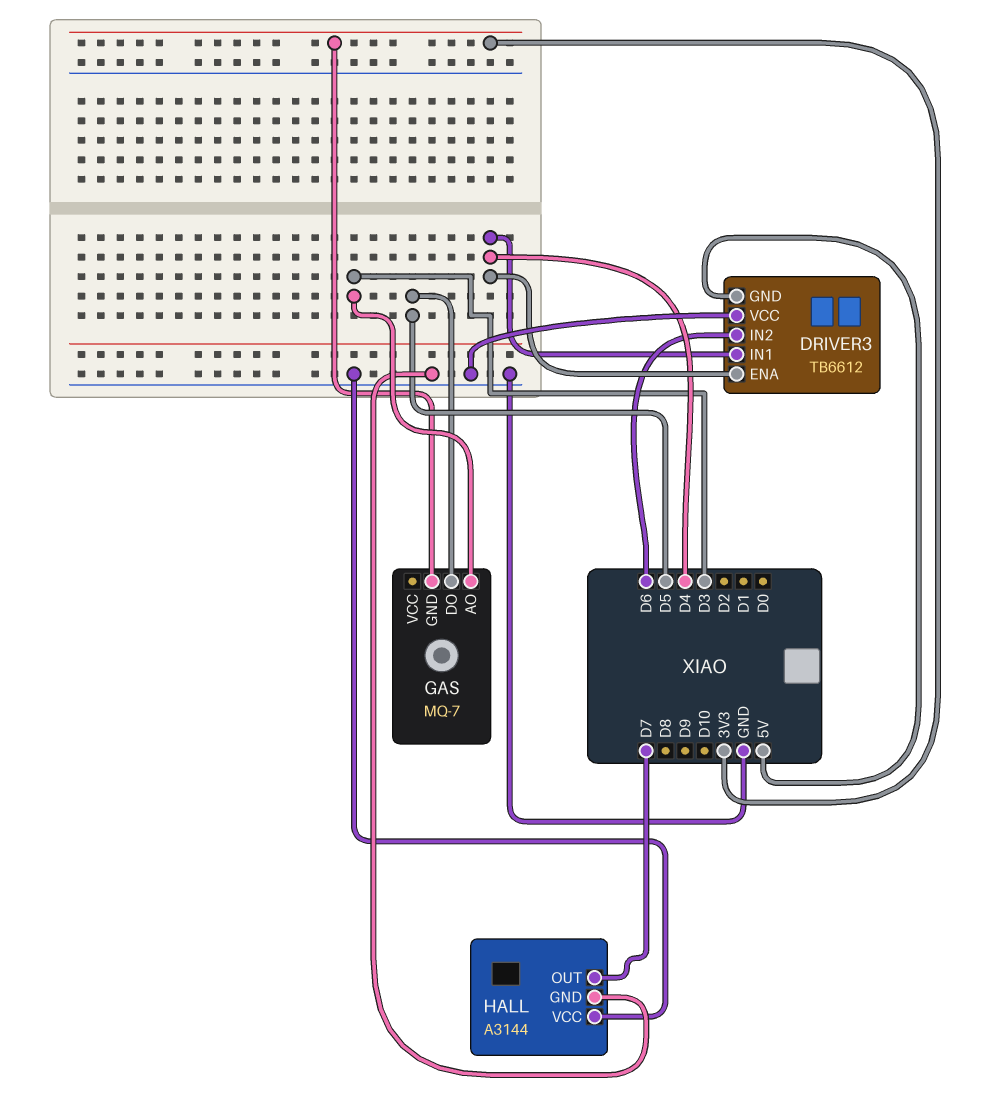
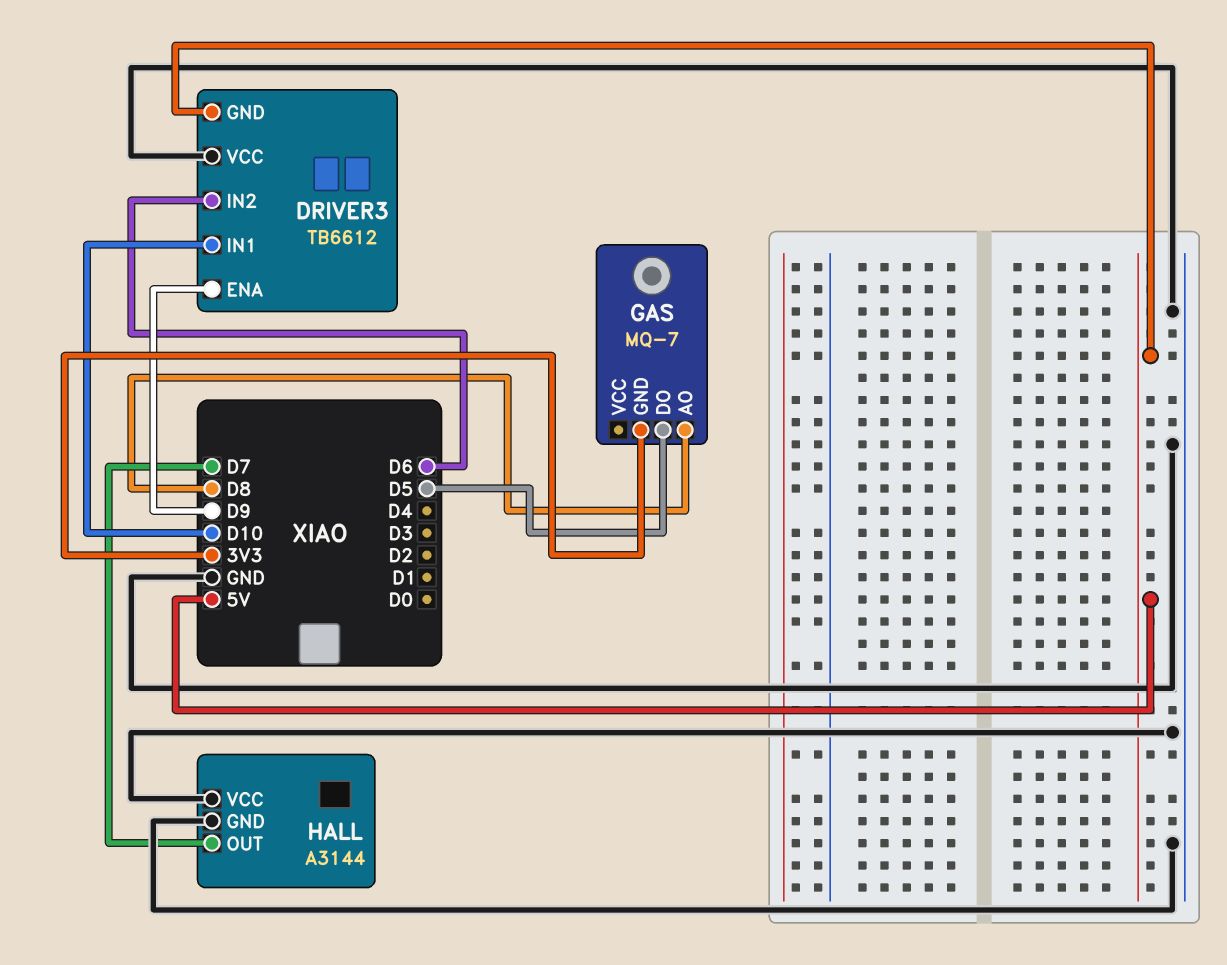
DRIVER3 pin ENA: D4 -> D9
DRIVER3 pin IN1: D4 -> D10
GAS pin AO: D3 -> D8

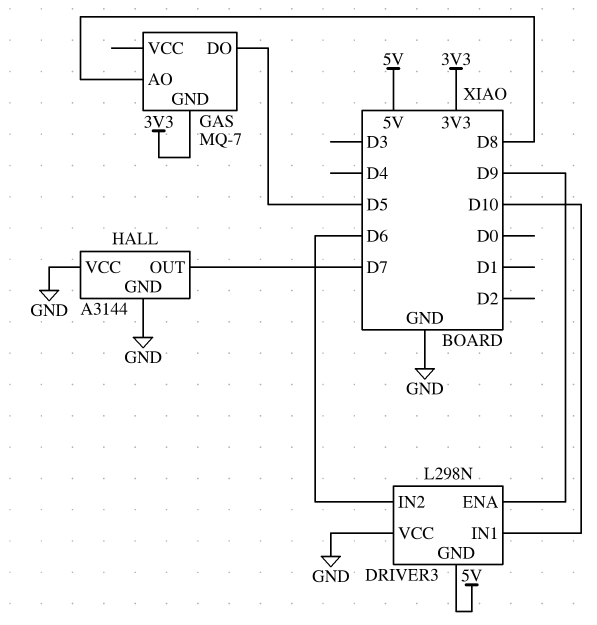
DRIVER3: TB6612 -> L298N

